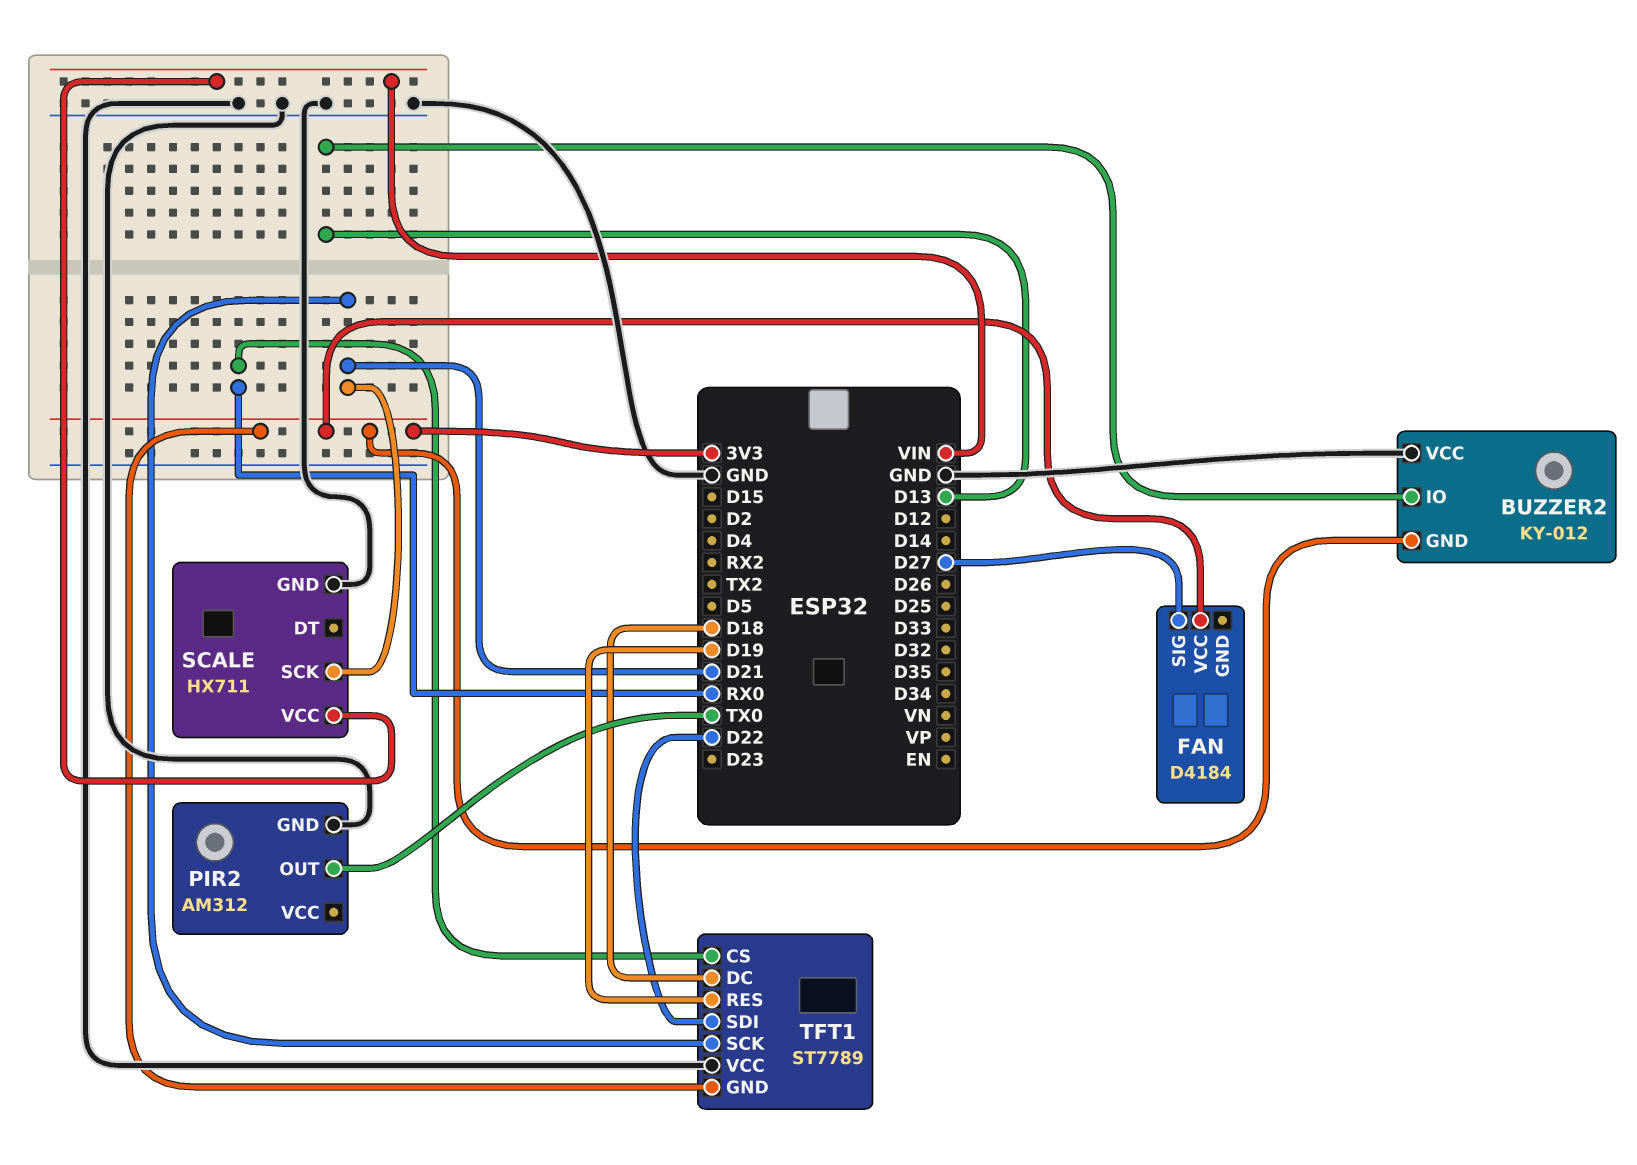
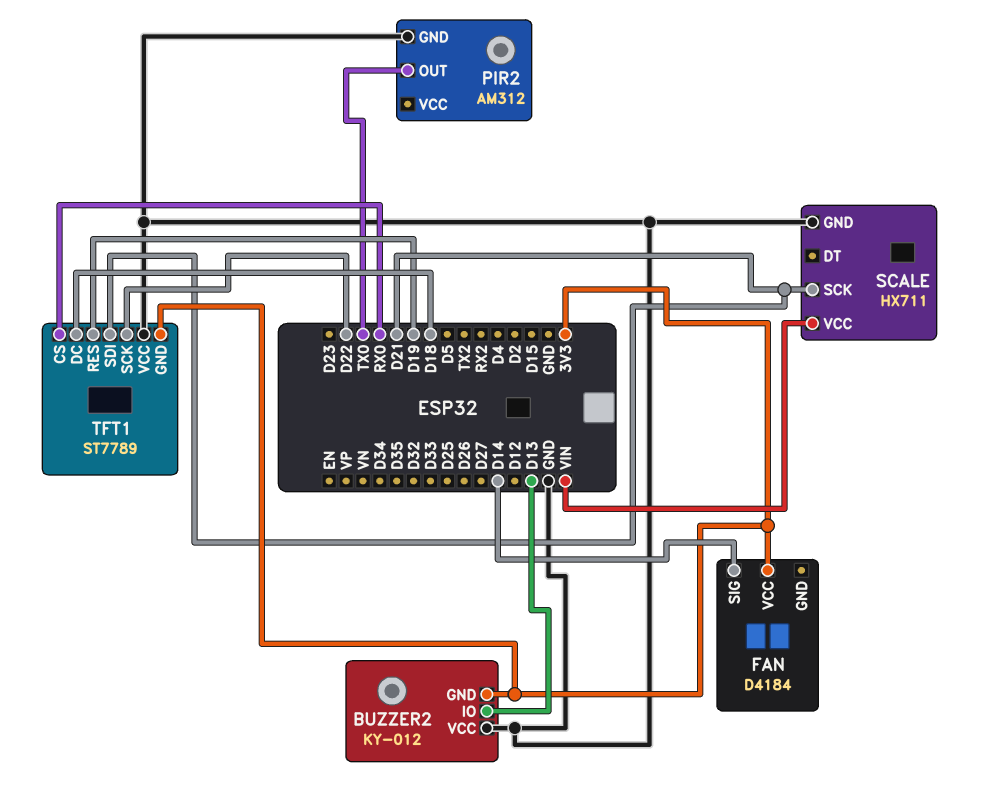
FAN pin SIG: D27 -> D14
TFT1 pin SCK: D21 -> D22
TFT1 pin SDI: D22 -> D21

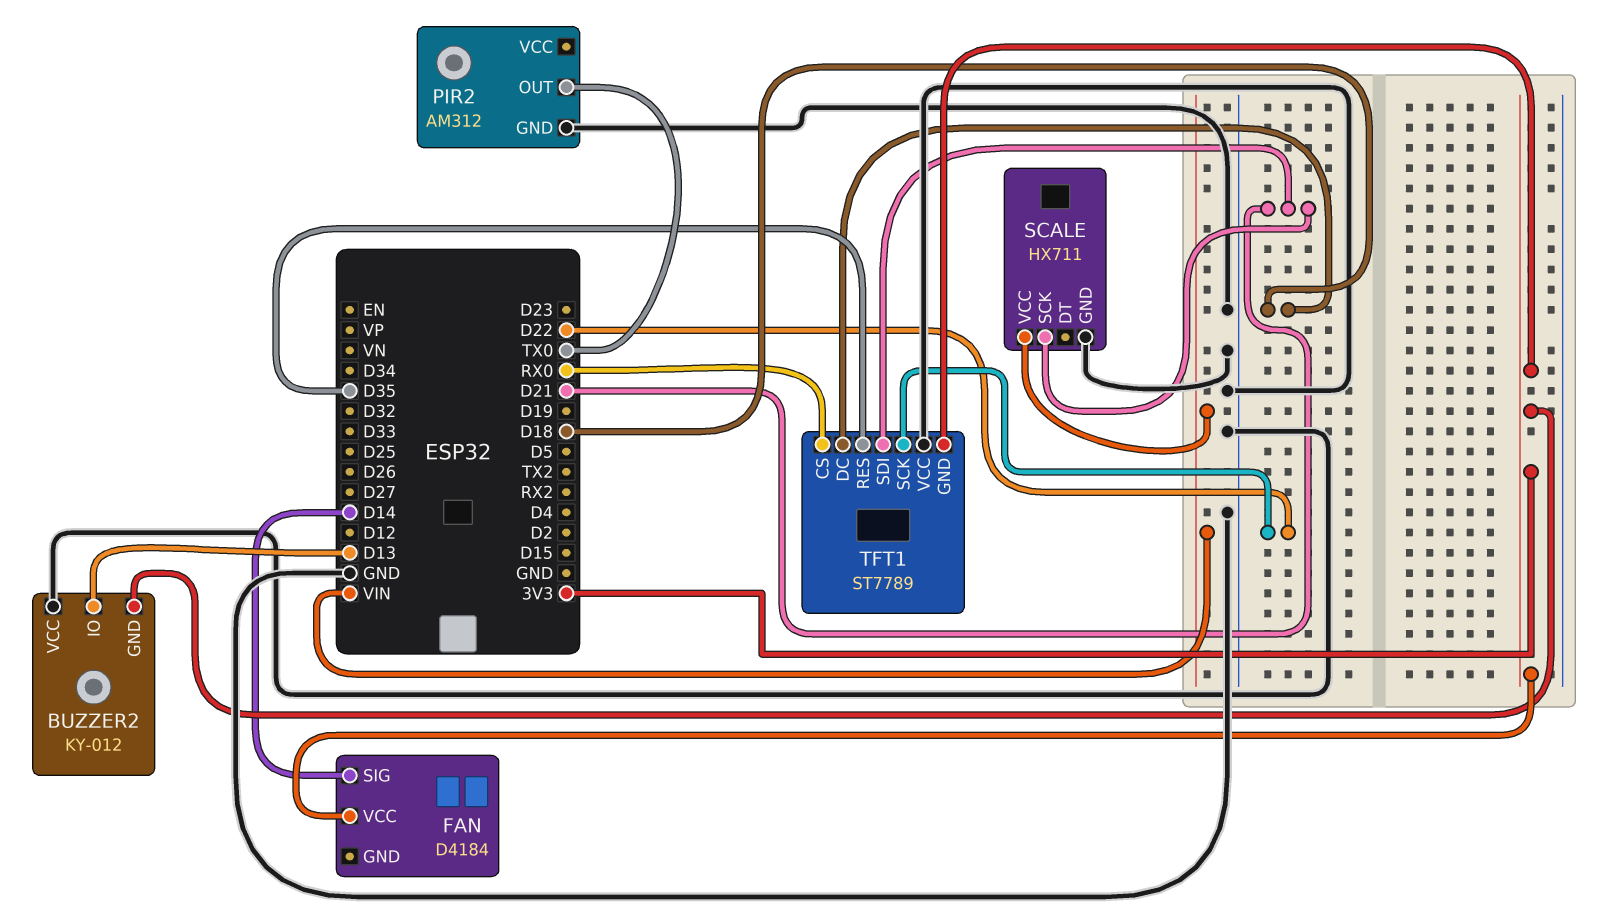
TFT1 pin RES: D19 -> D35

